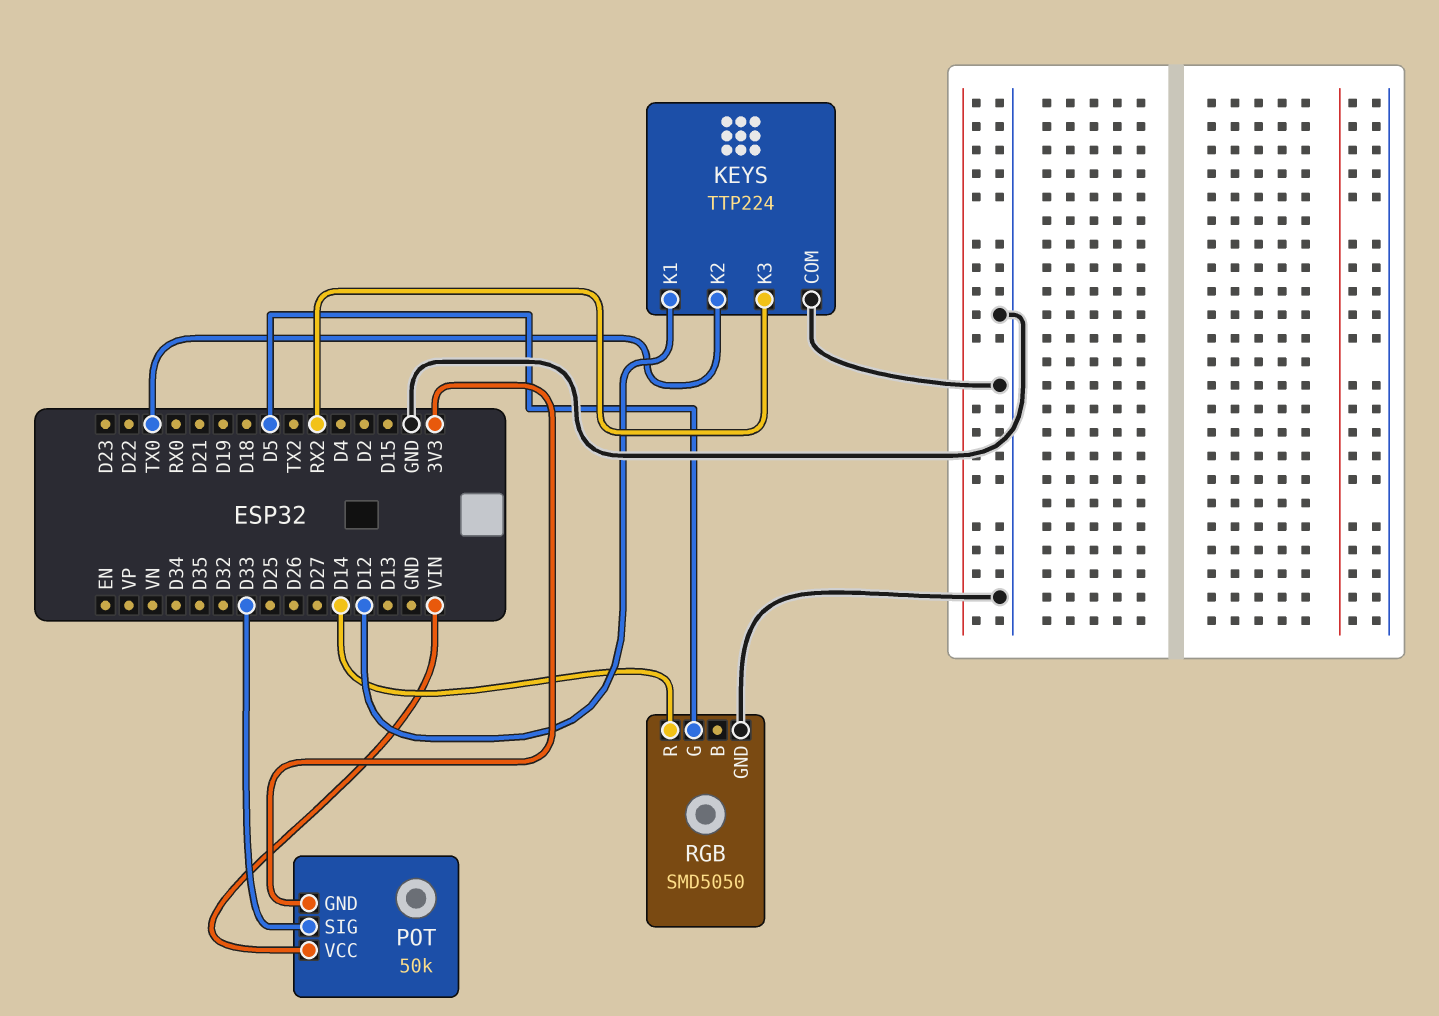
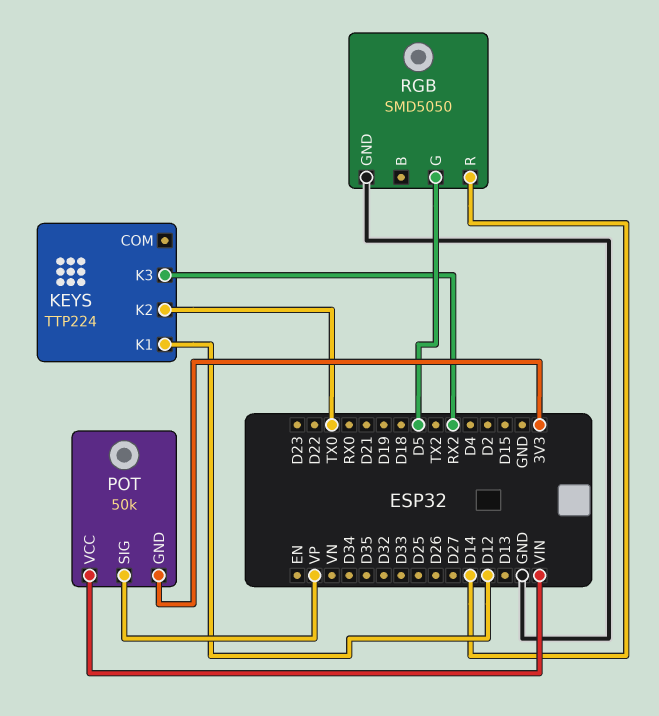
KEYS pin COM: GND -> none
POT pin SIG: D33 -> VP

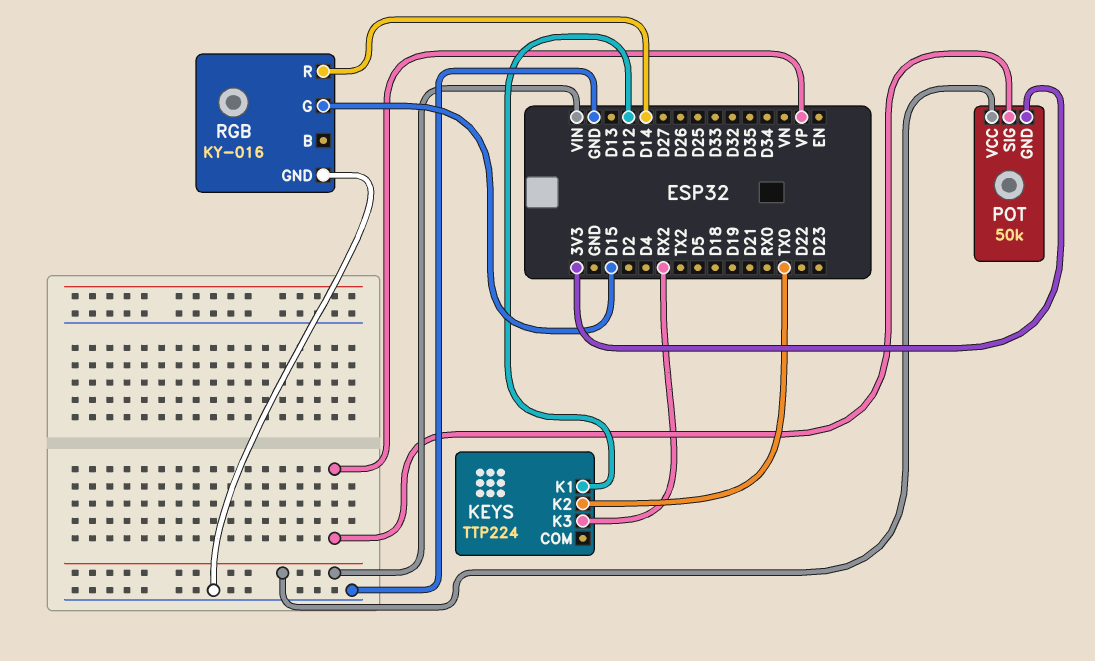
RGB: SMD5050 -> KY-016
RGB pin G: D5 -> D15

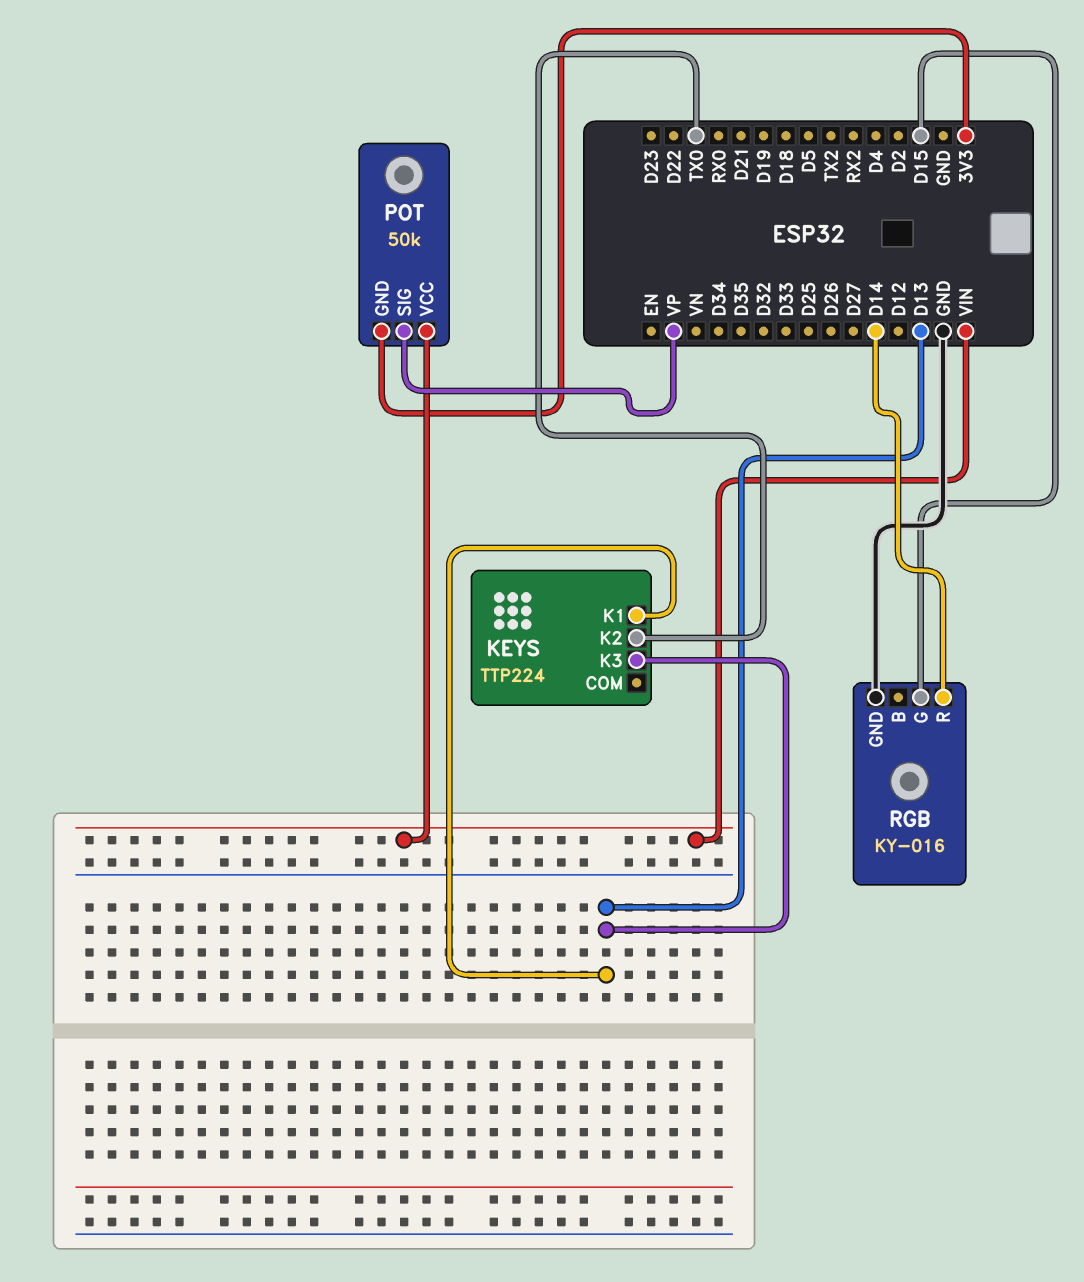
KEYS pin K1: D12 -> D13
KEYS pin K3: RX2 -> D13

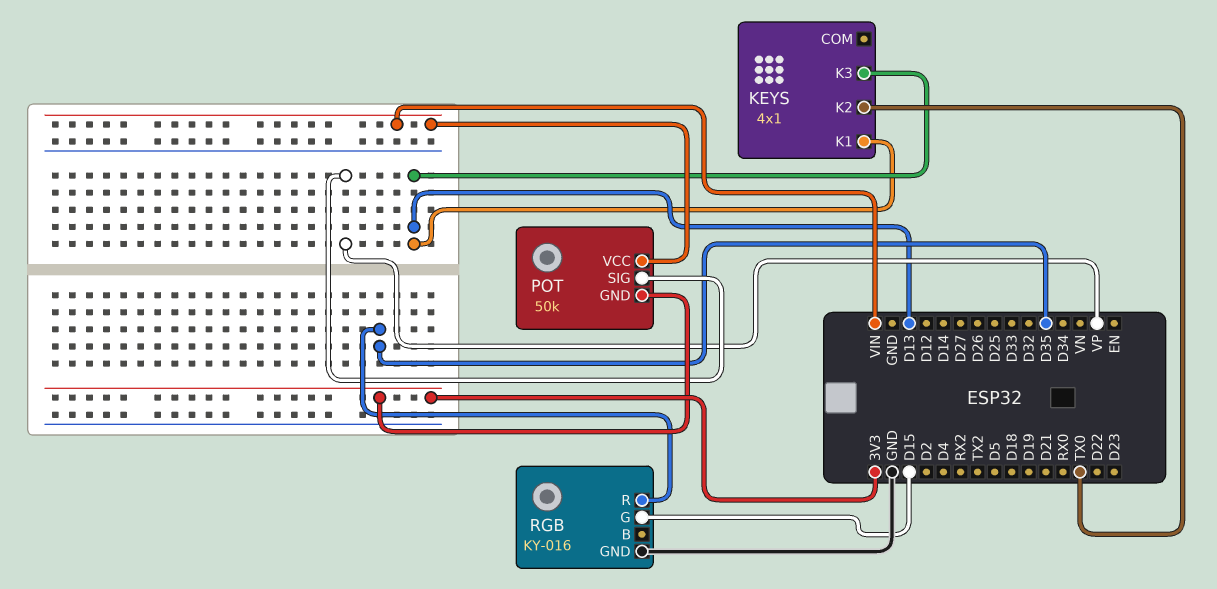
KEYS: TTP224 -> 4x1
RGB pin R: D14 -> D35

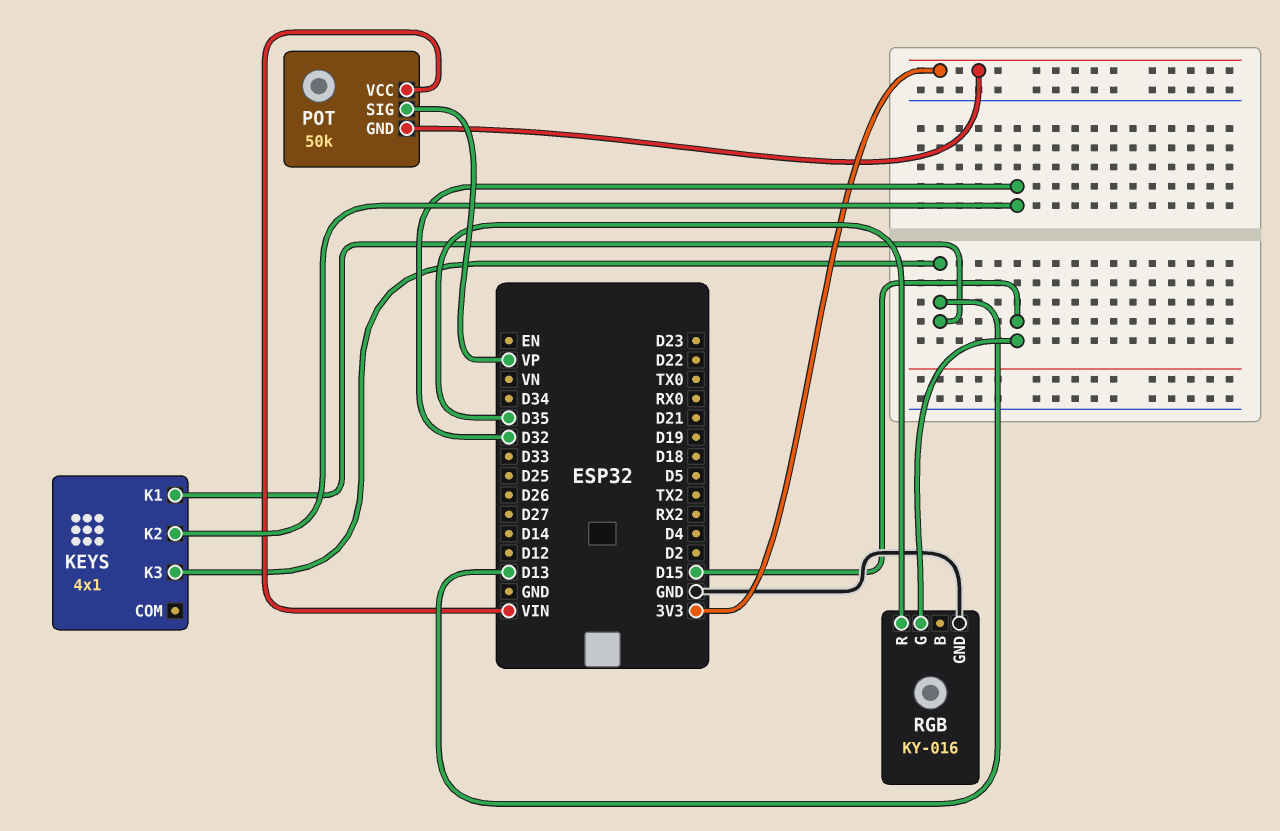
KEYS pin K2: TX0 -> D32

